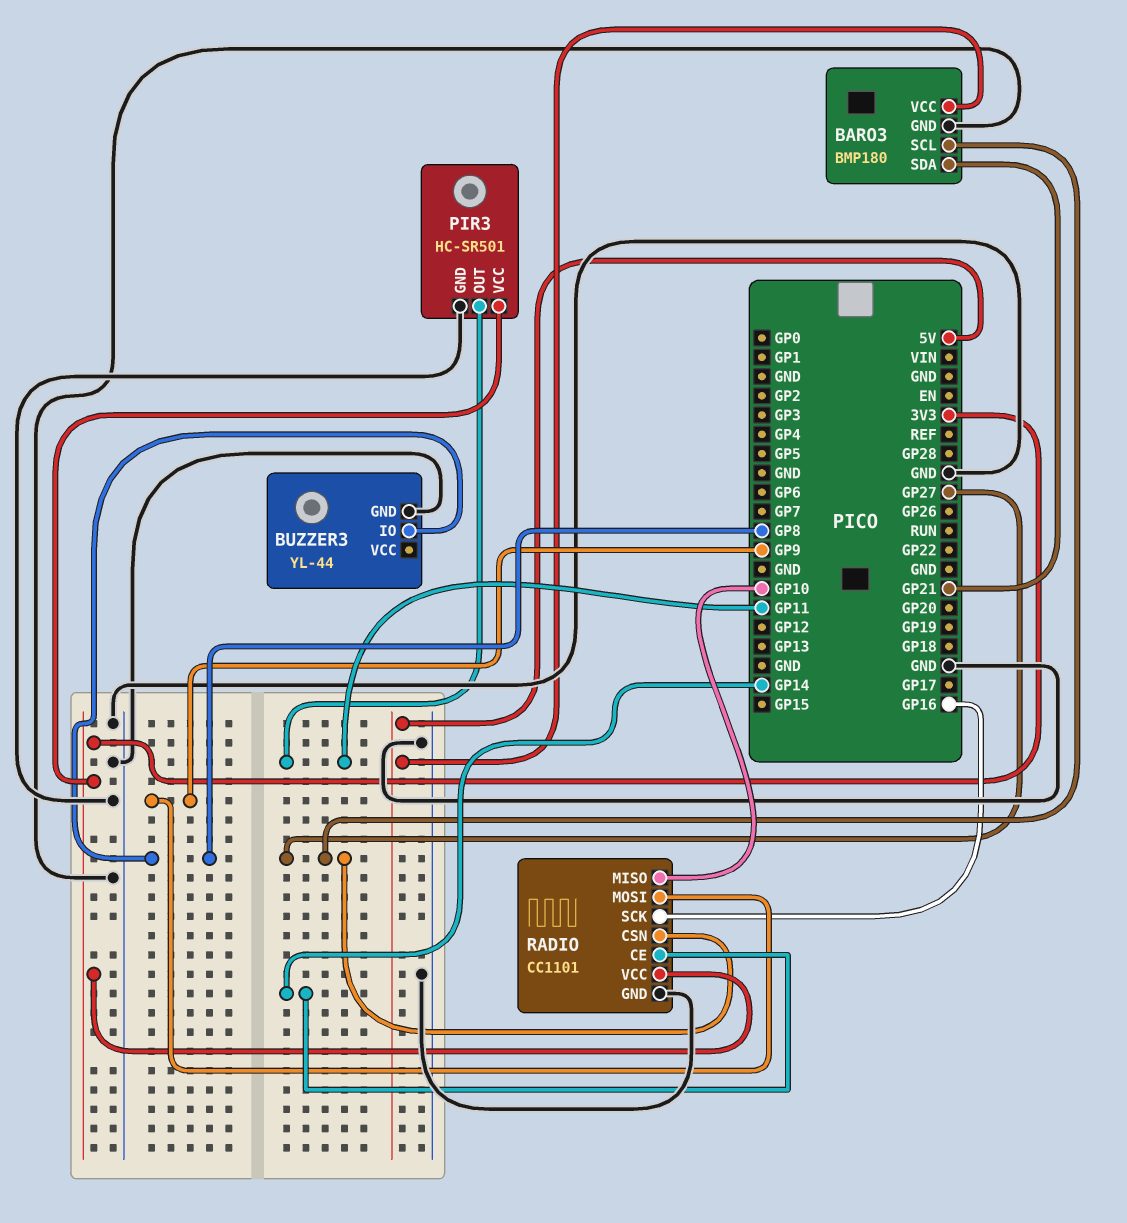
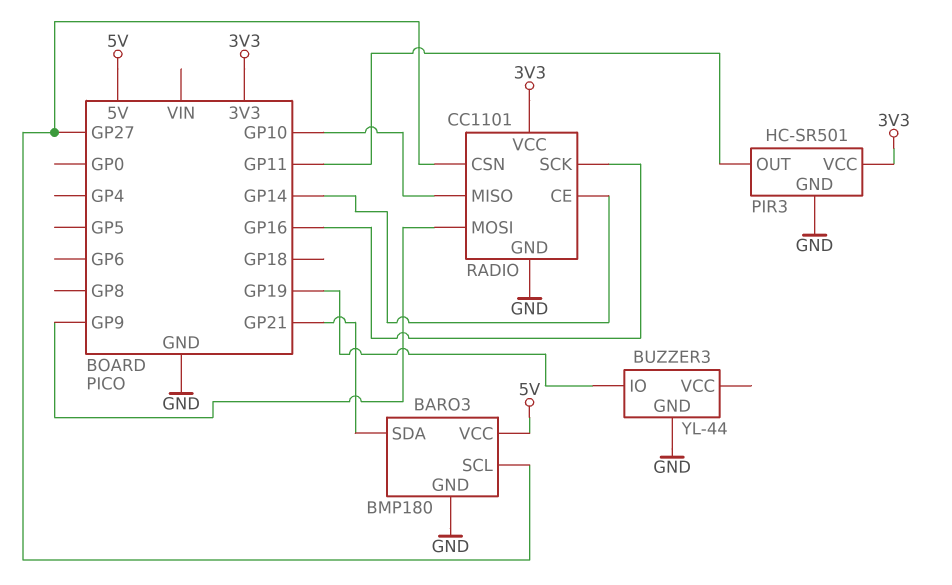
BUZZER3 pin IO: GP8 -> GP19

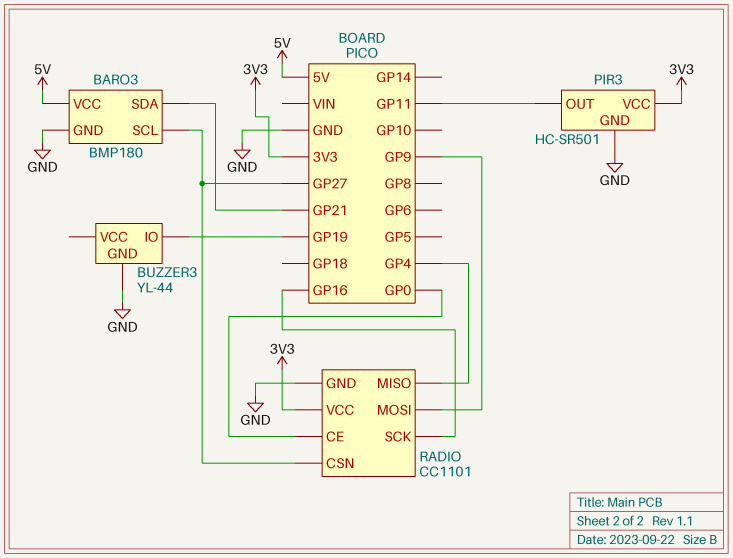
RADIO pin CE: GP14 -> GP0
RADIO pin MISO: GP10 -> GP4

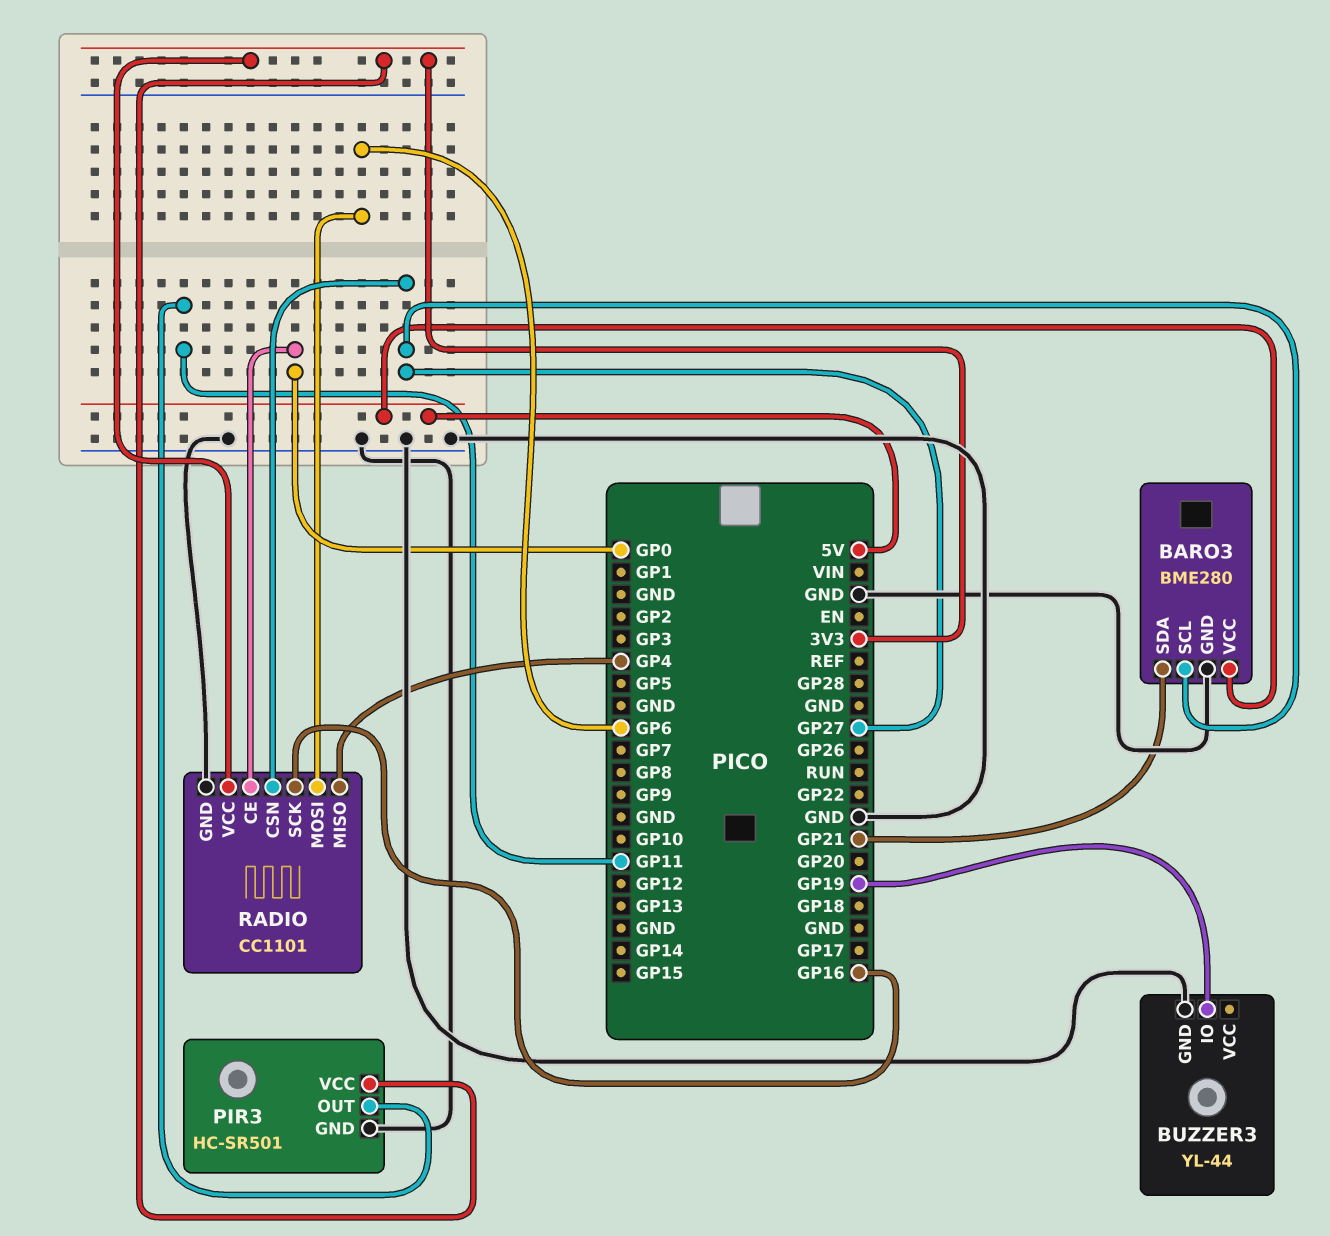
BARO3: BMP180 -> BME280
RADIO pin MOSI: GP9 -> GP6

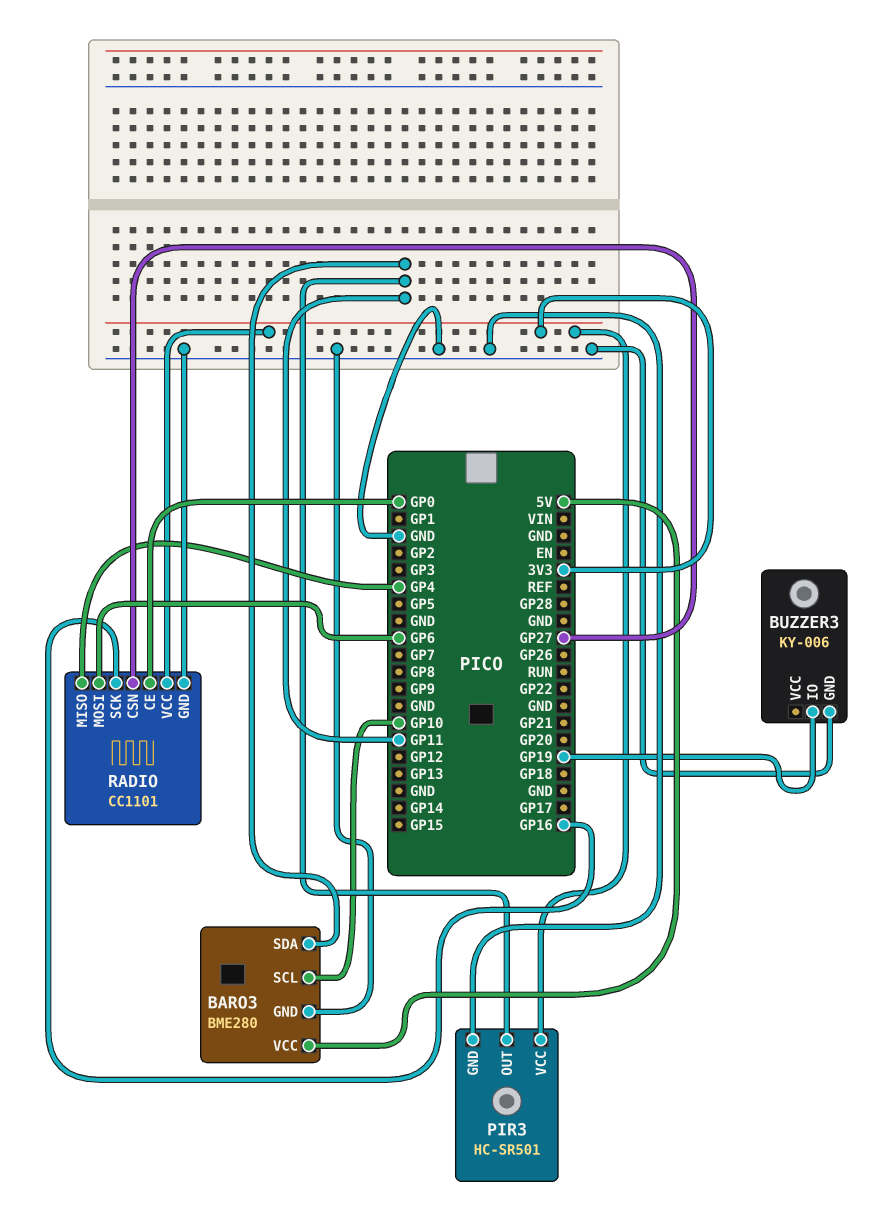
BARO3 pin SCL: GP27 -> GP10
BARO3 pin SDA: GP21 -> GP11
BUZZER3: YL-44 -> KY-006

